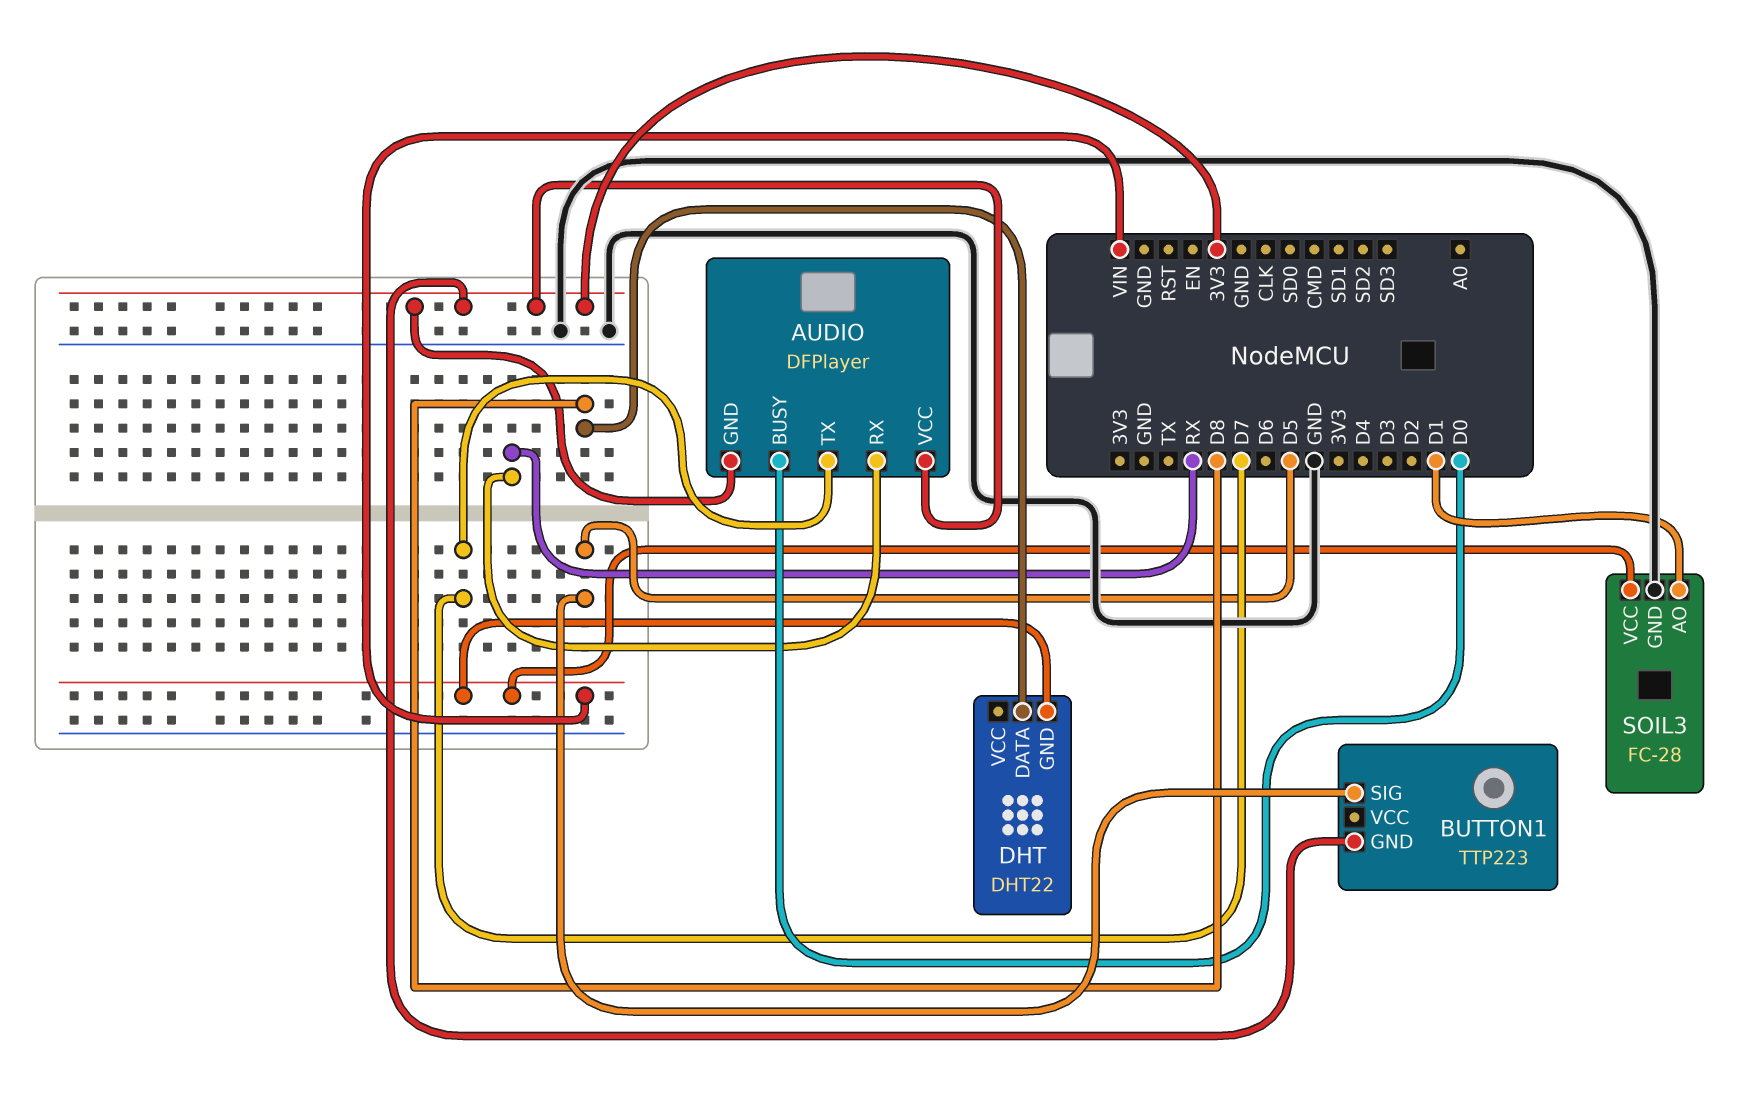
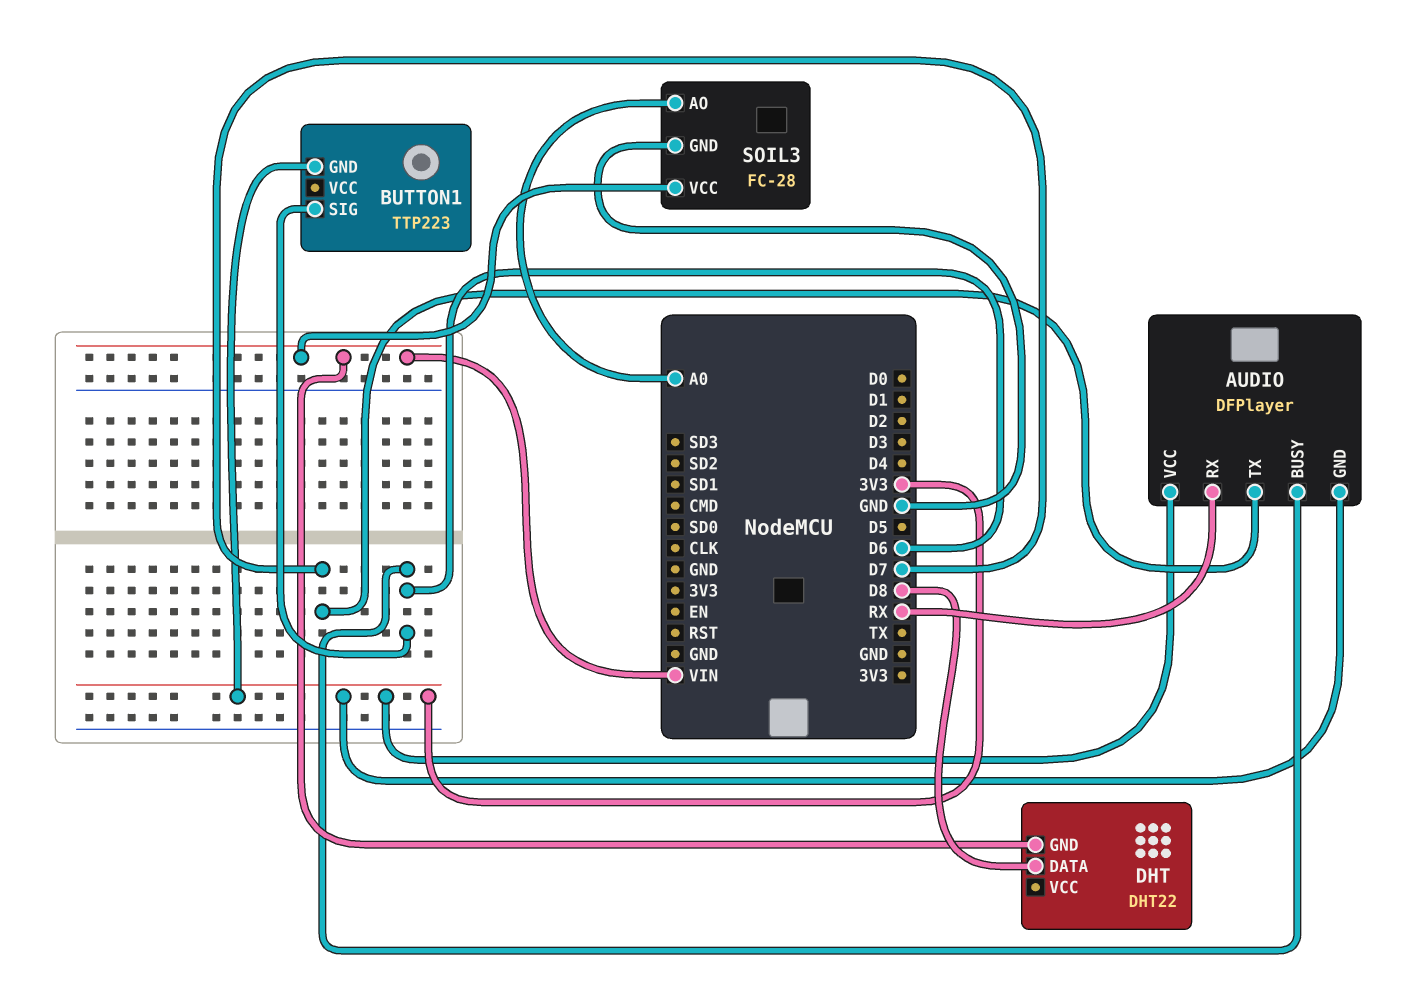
AUDIO pin BUSY: D0 -> D6
BUTTON1 pin SIG: D5 -> D6
SOIL3 pin AO: D1 -> A0

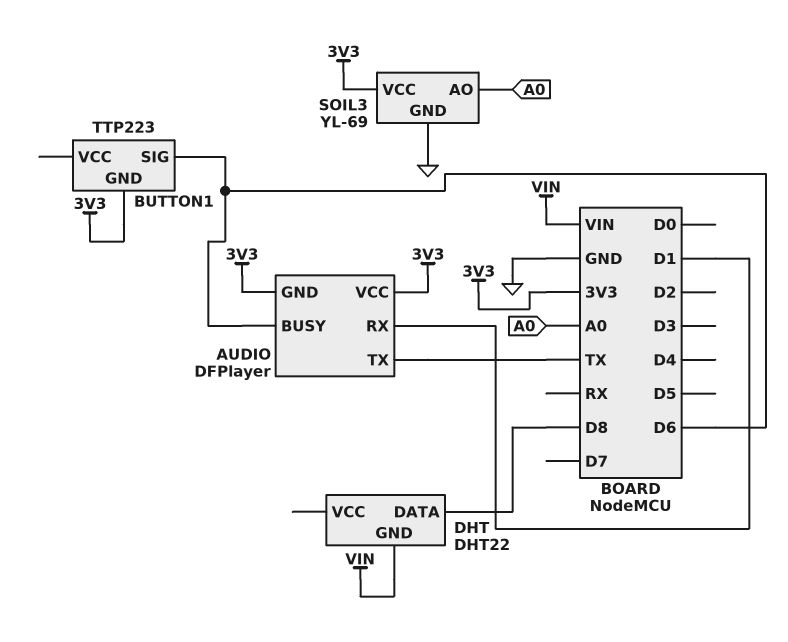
AUDIO pin RX: RX -> D1
AUDIO pin TX: D7 -> TX
SOIL3: FC-28 -> YL-69
SOIL3 pin VCC: VIN -> 3V3

